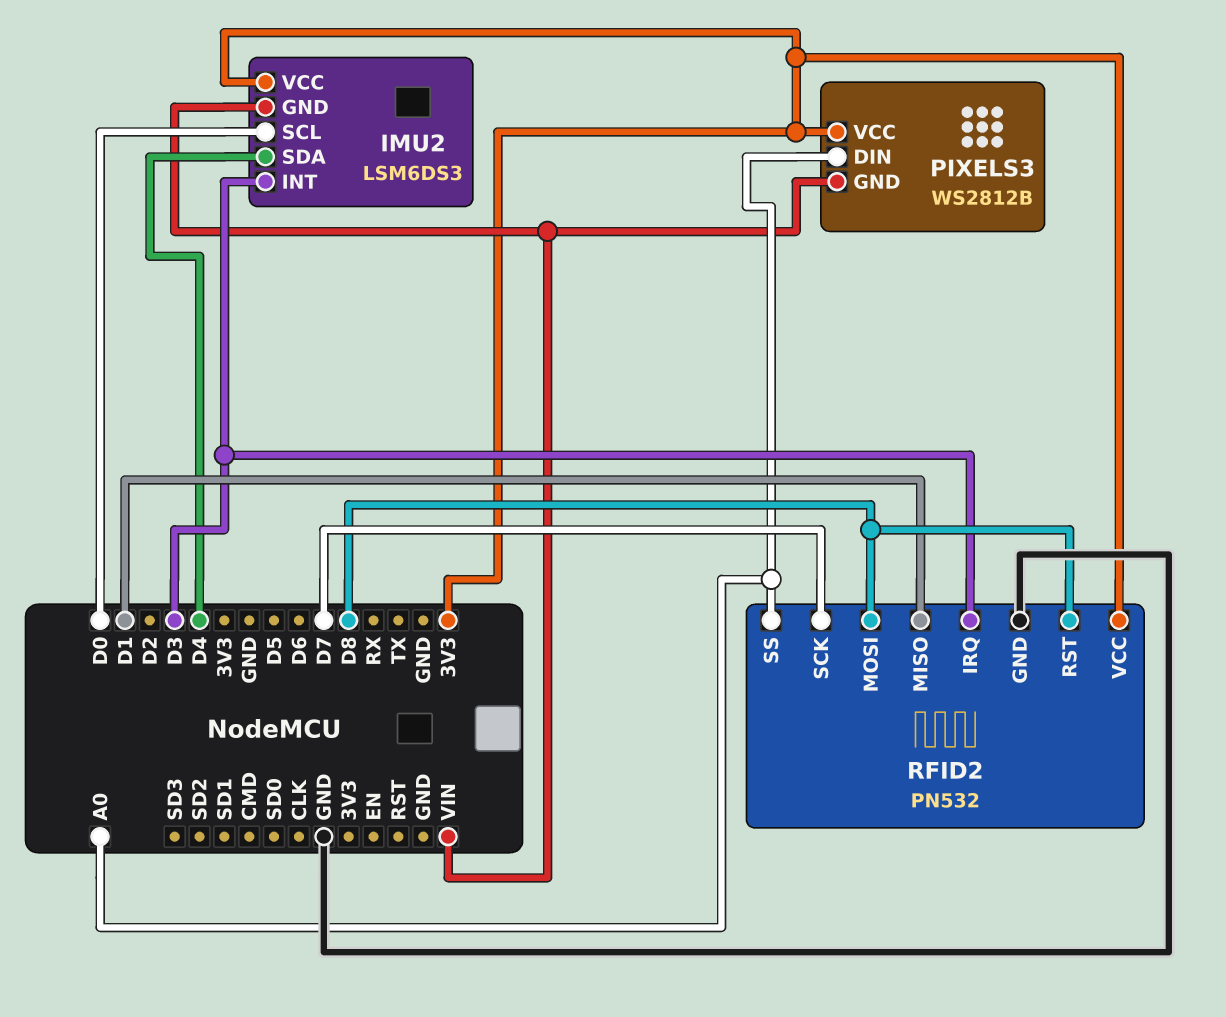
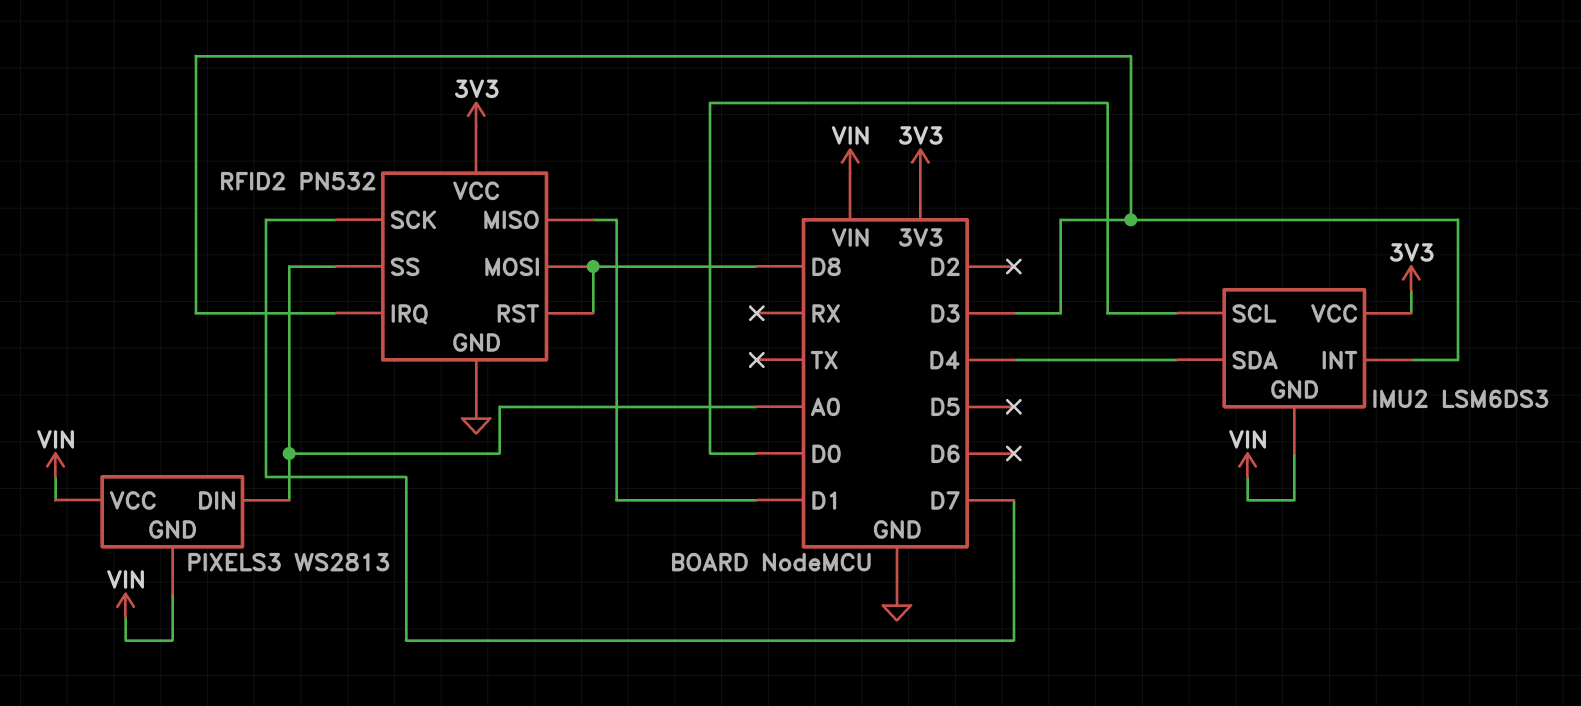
PIXELS3: WS2812B -> WS2813
PIXELS3 pin VCC: 3V3 -> VIN

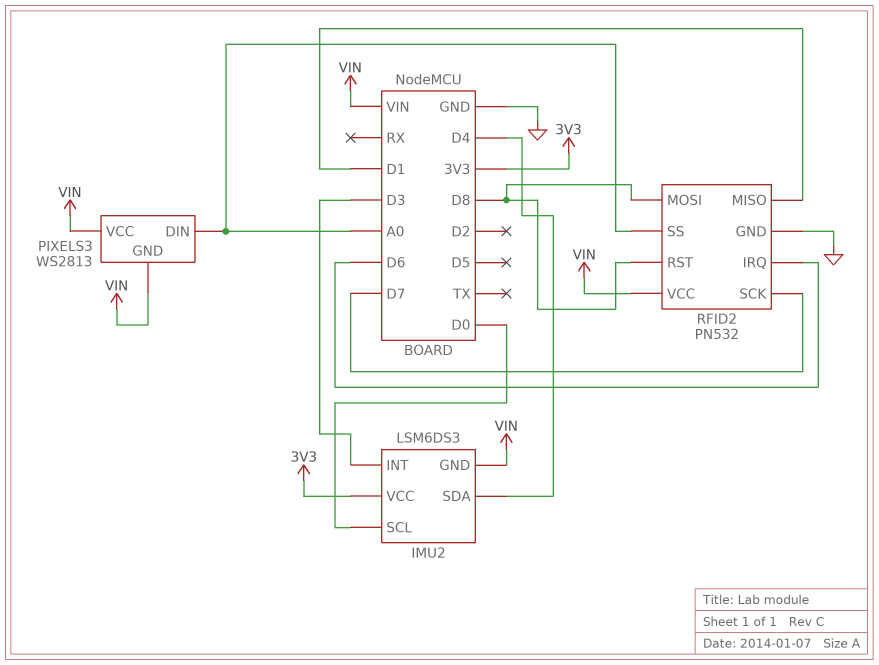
RFID2 pin IRQ: D3 -> D6
RFID2 pin VCC: 3V3 -> VIN

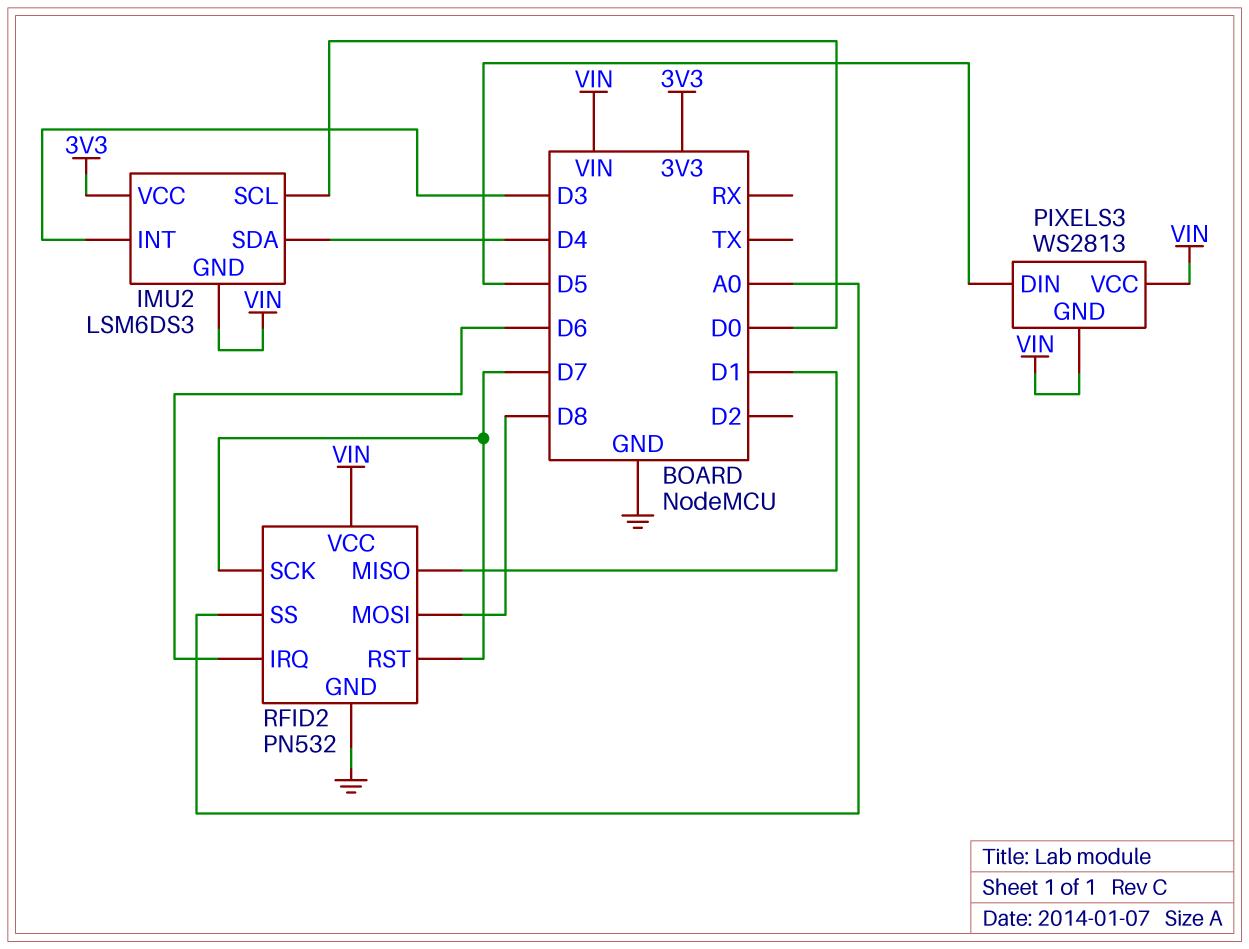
PIXELS3 pin DIN: A0 -> D5
RFID2 pin RST: D8 -> D7

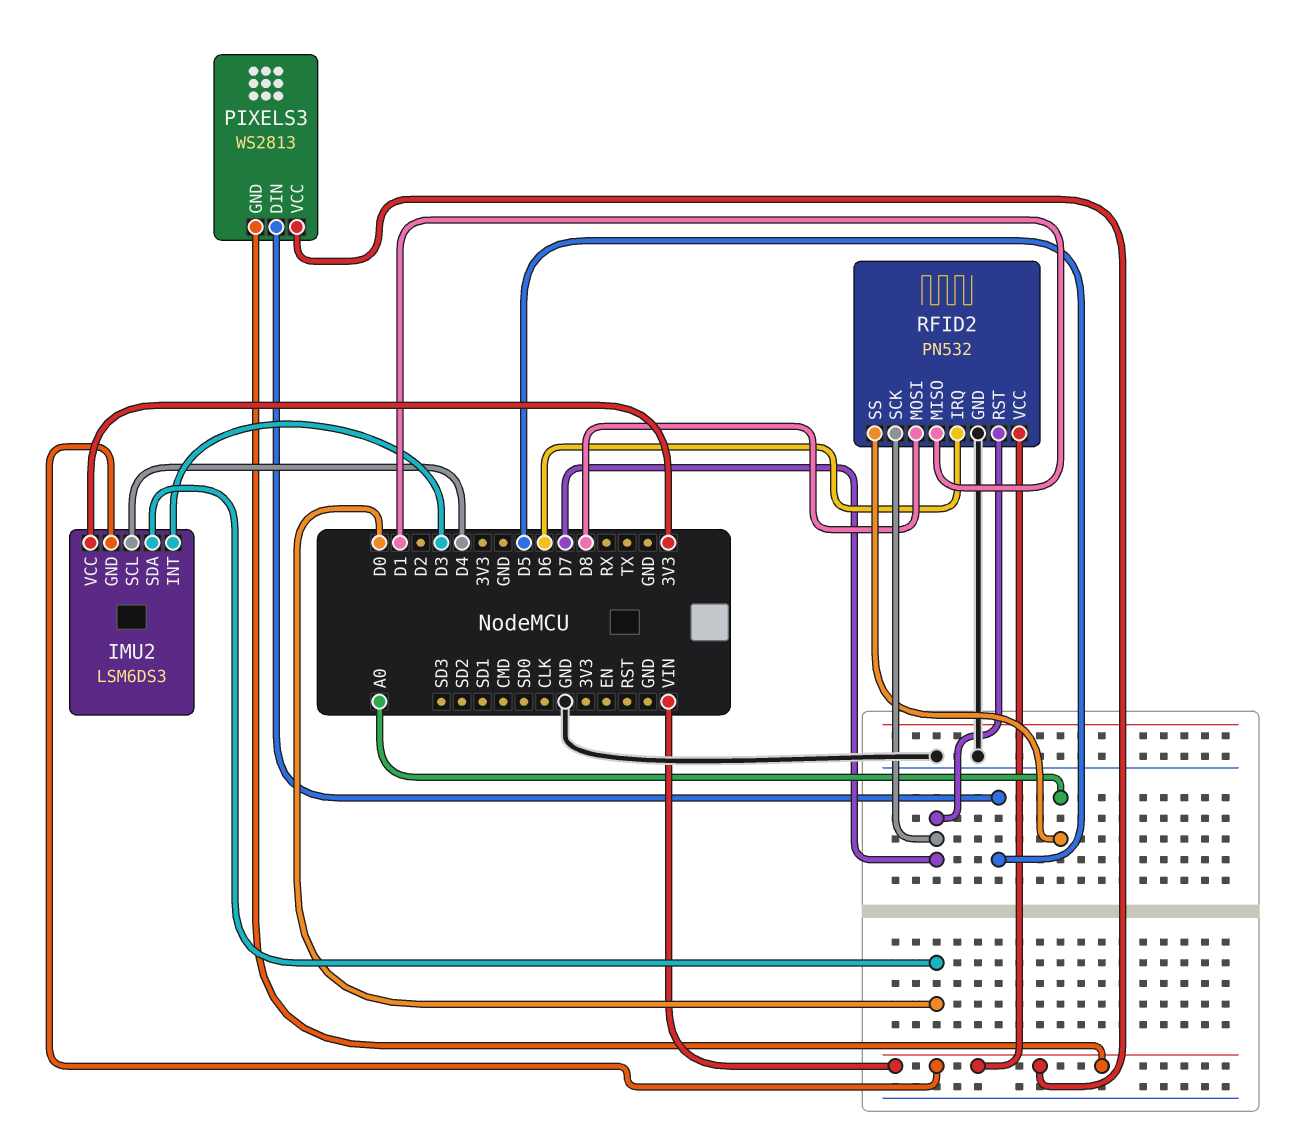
IMU2 pin SCL: D0 -> D4
IMU2 pin SDA: D4 -> D0

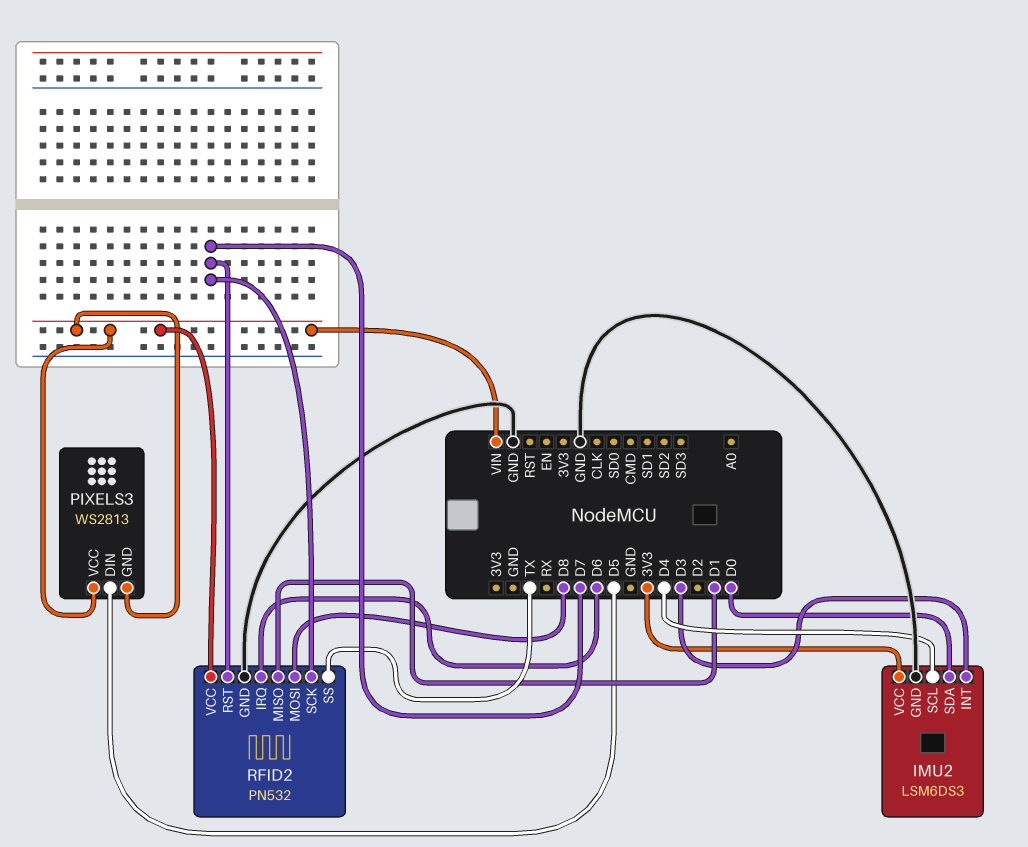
IMU2 pin GND: VIN -> GND
RFID2 pin SS: A0 -> TX

